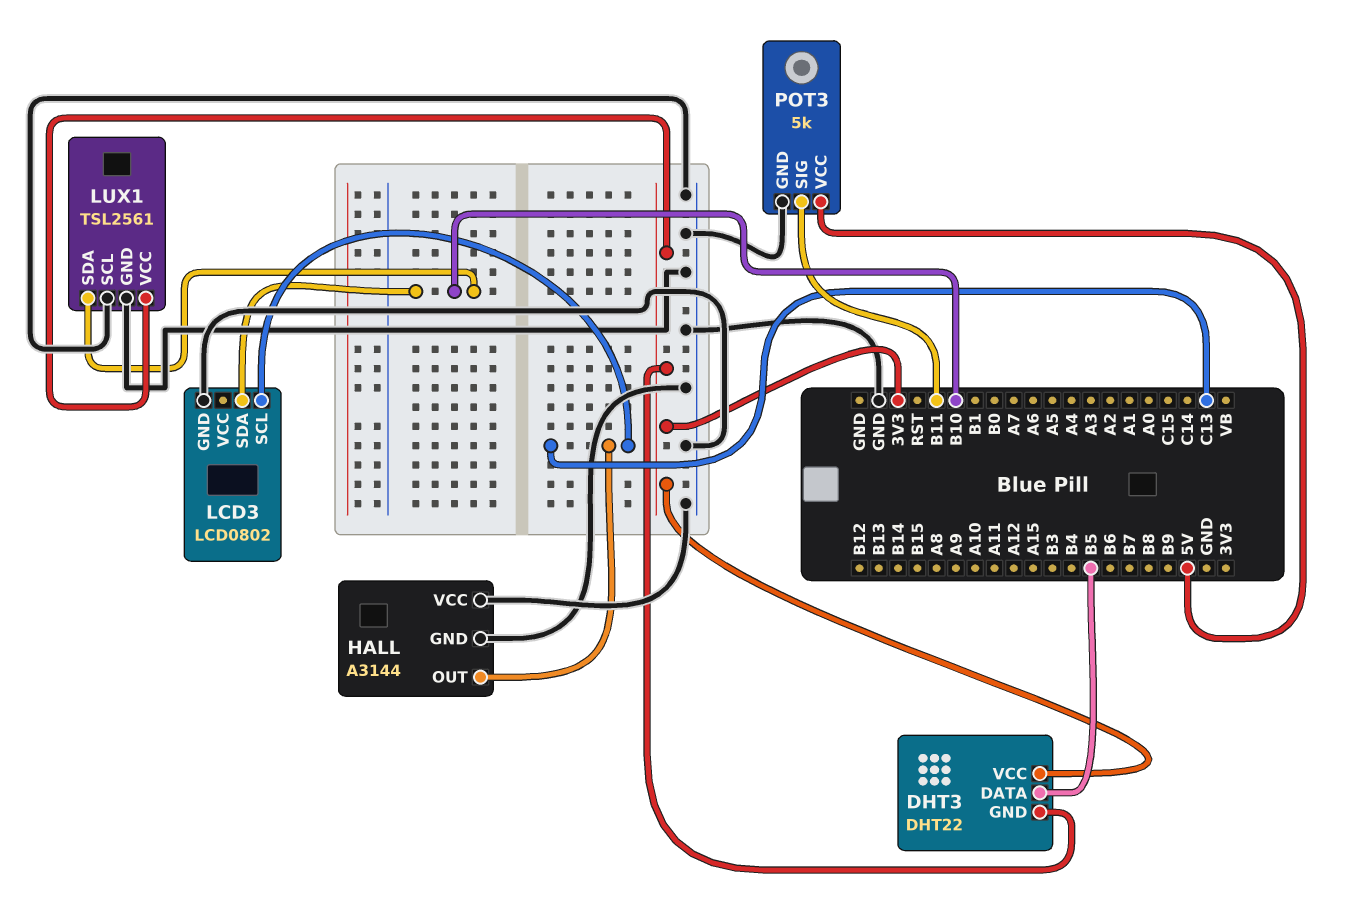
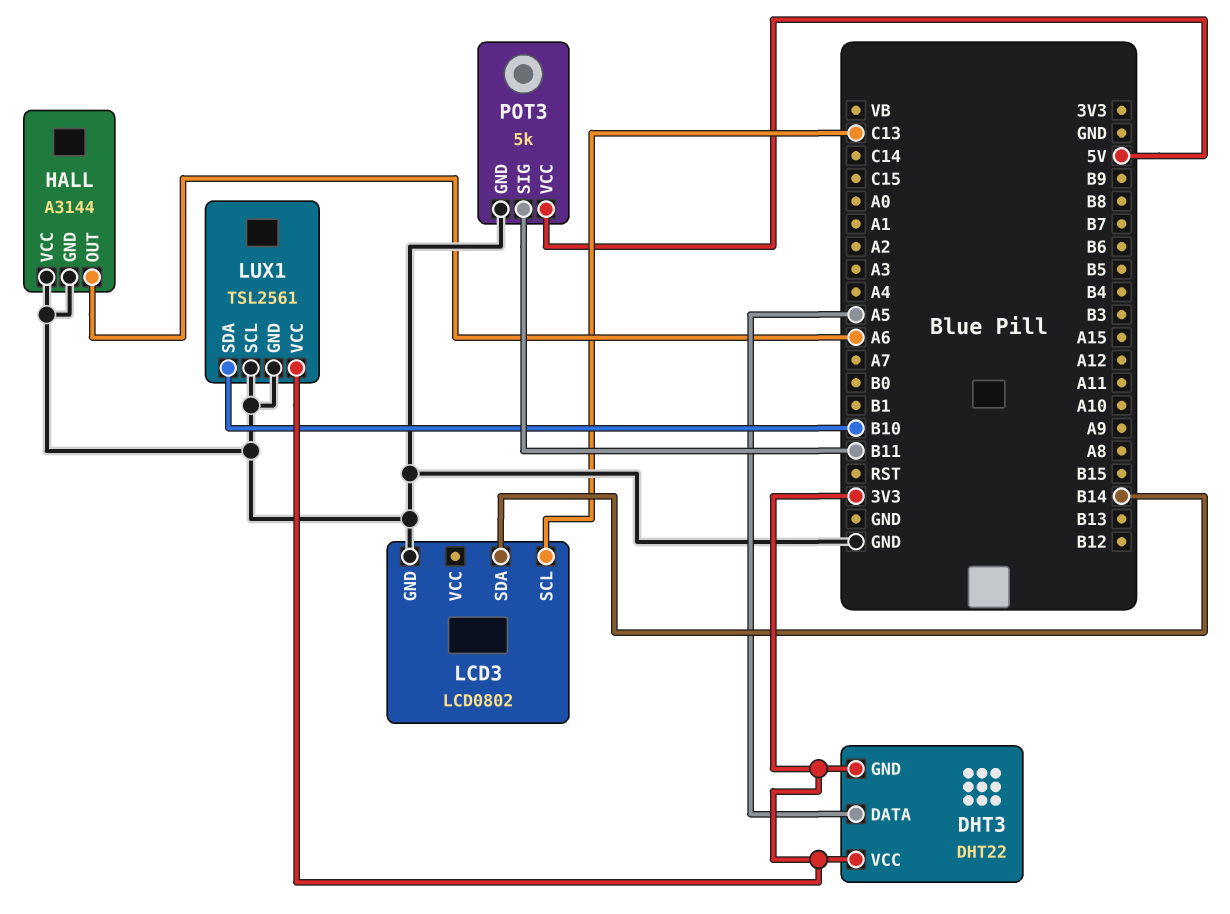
DHT3 pin DATA: B5 -> A5
HALL pin OUT: C13 -> A6
LCD3 pin SDA: B10 -> B14

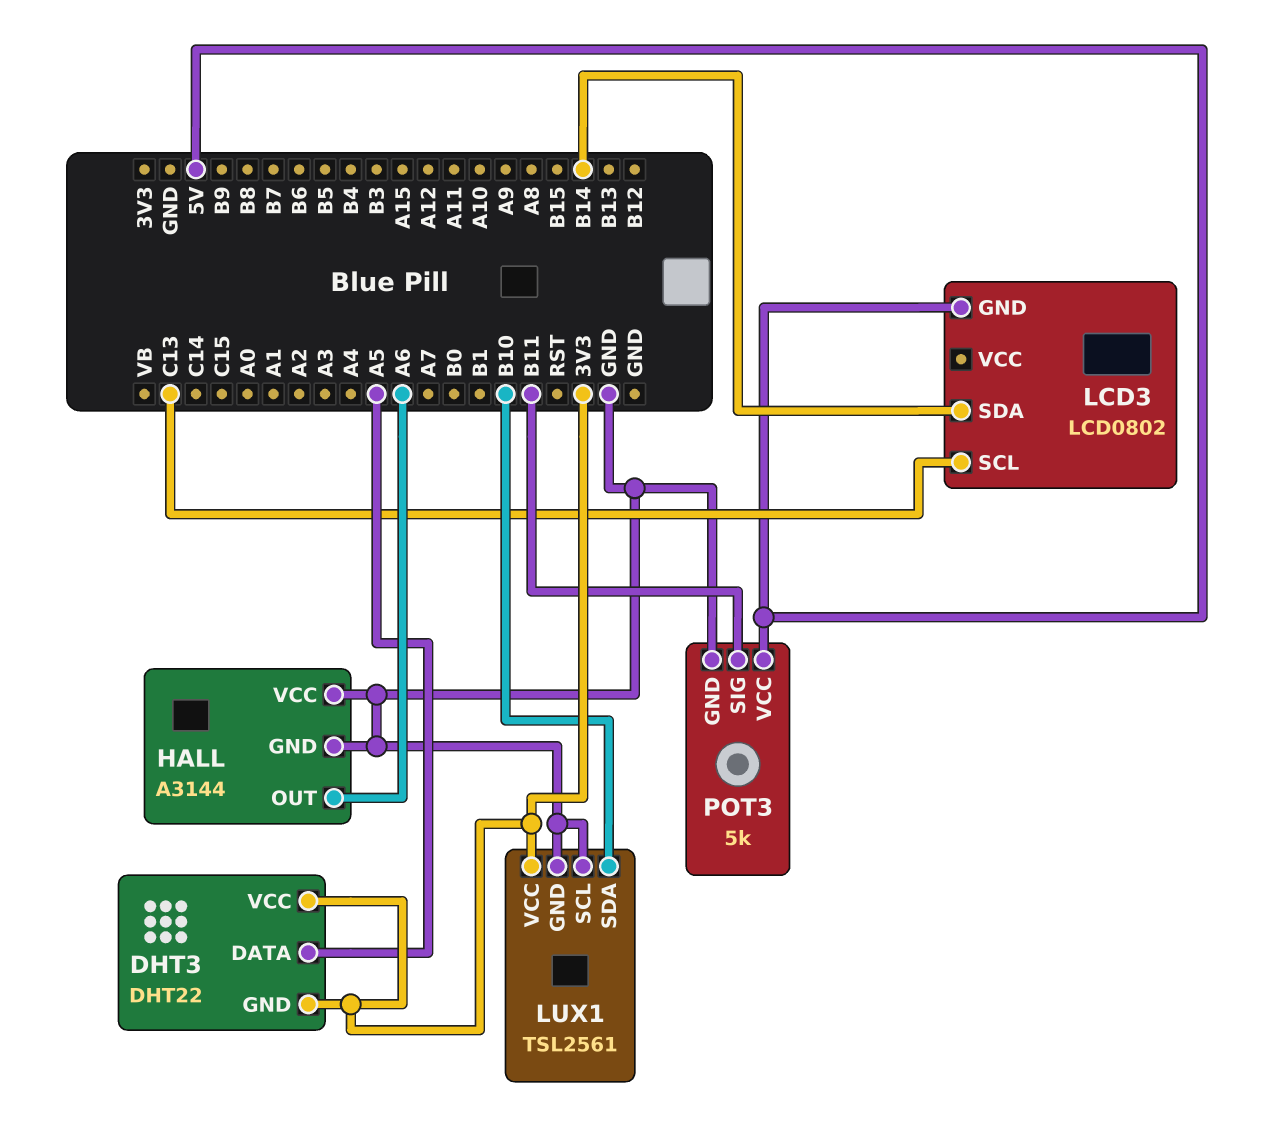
LCD3 pin GND: GND -> 5V

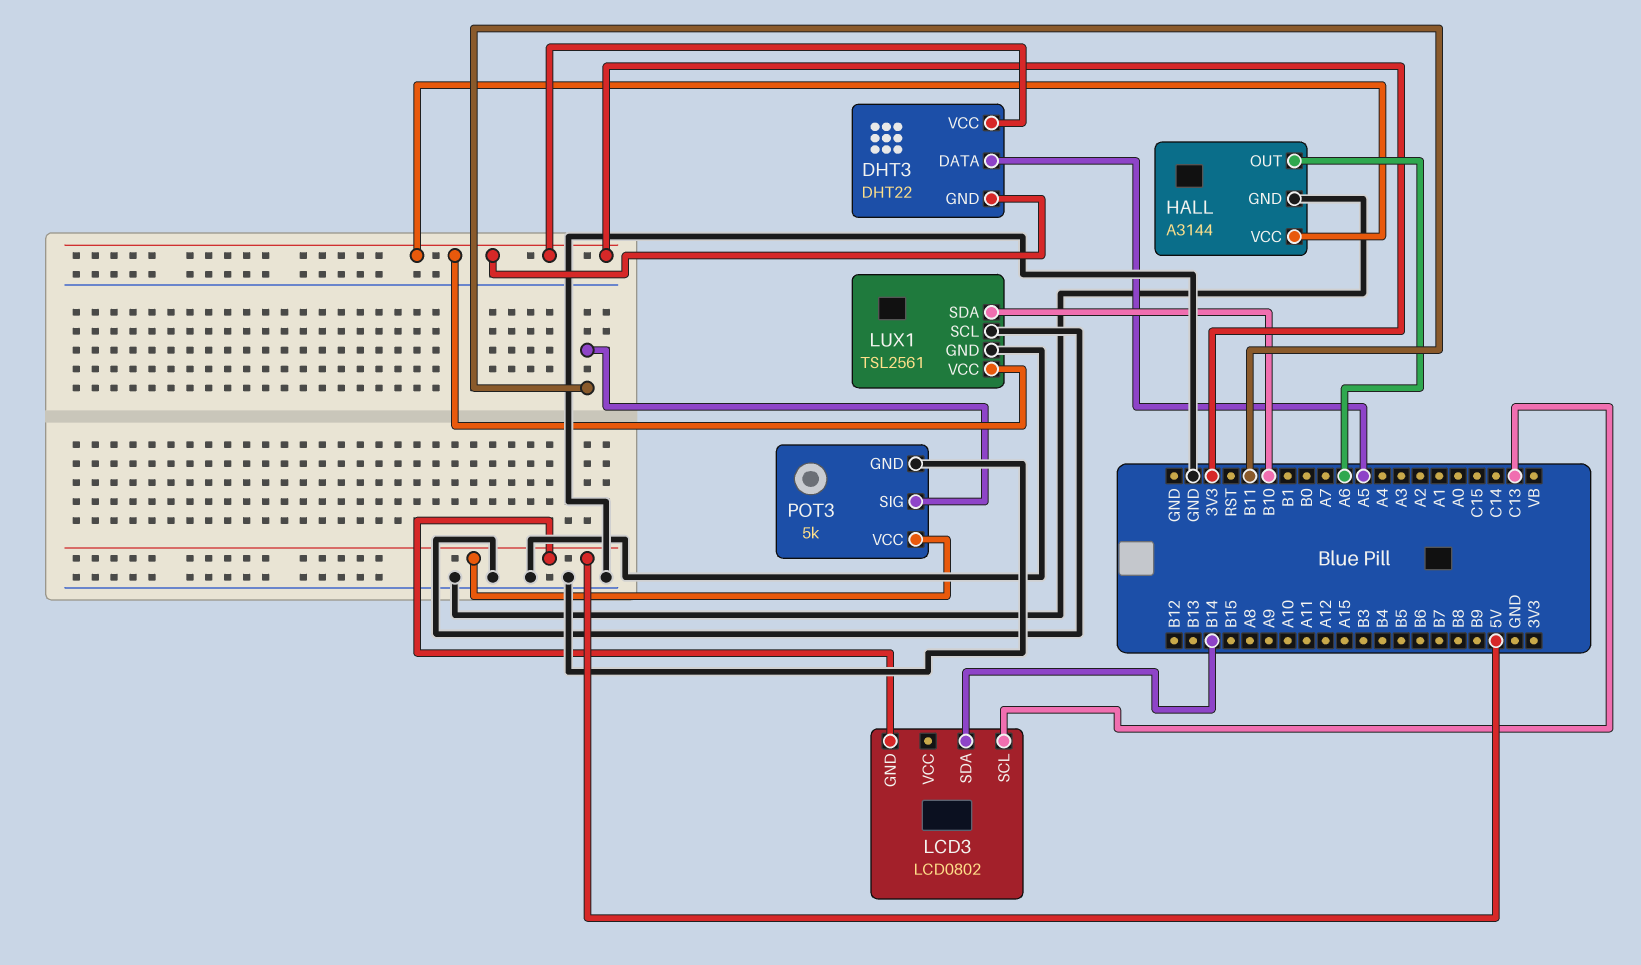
HALL pin VCC: GND -> 3V3

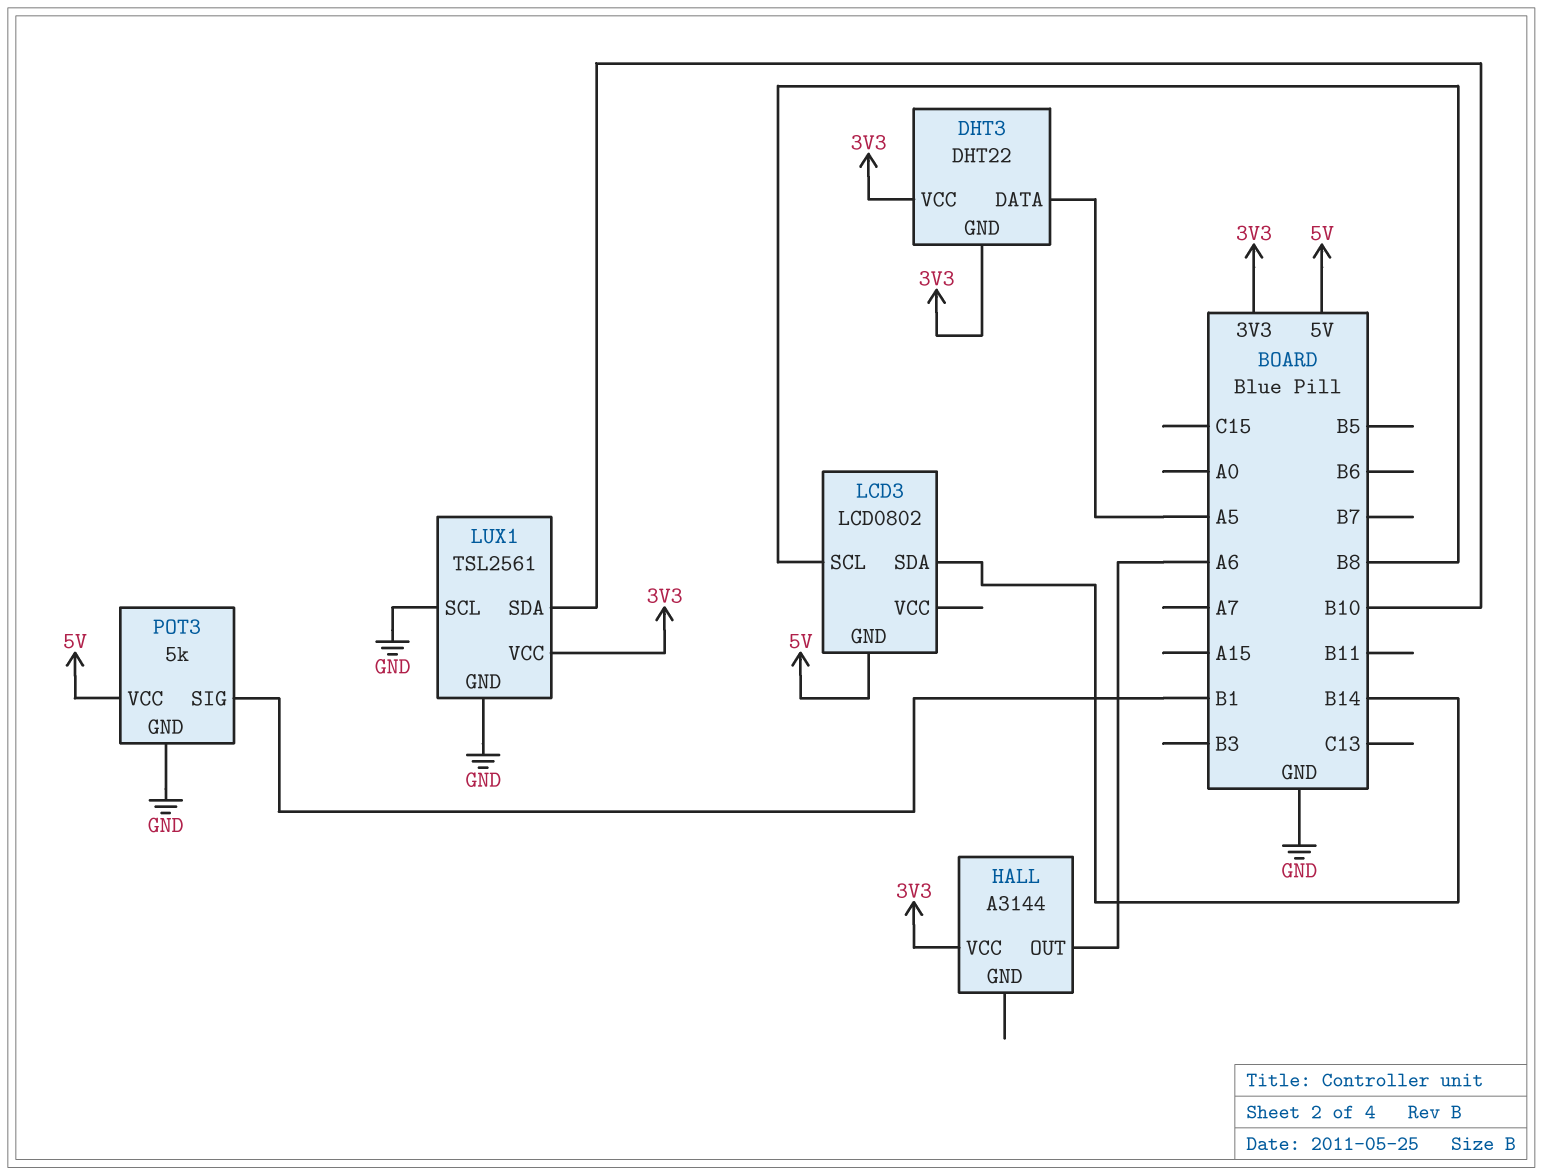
HALL pin GND: GND -> none
LCD3 pin SCL: C13 -> B8
POT3 pin SIG: B11 -> B1

